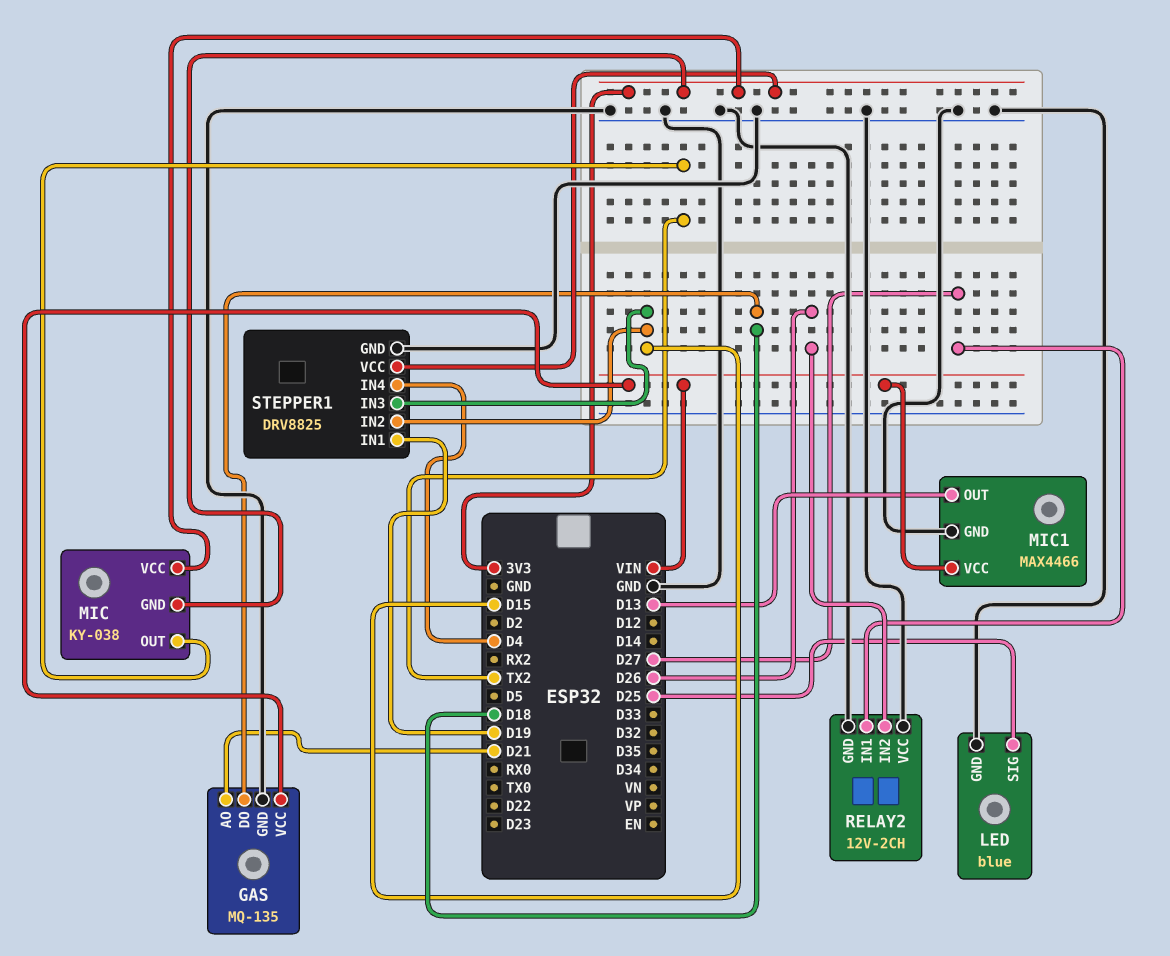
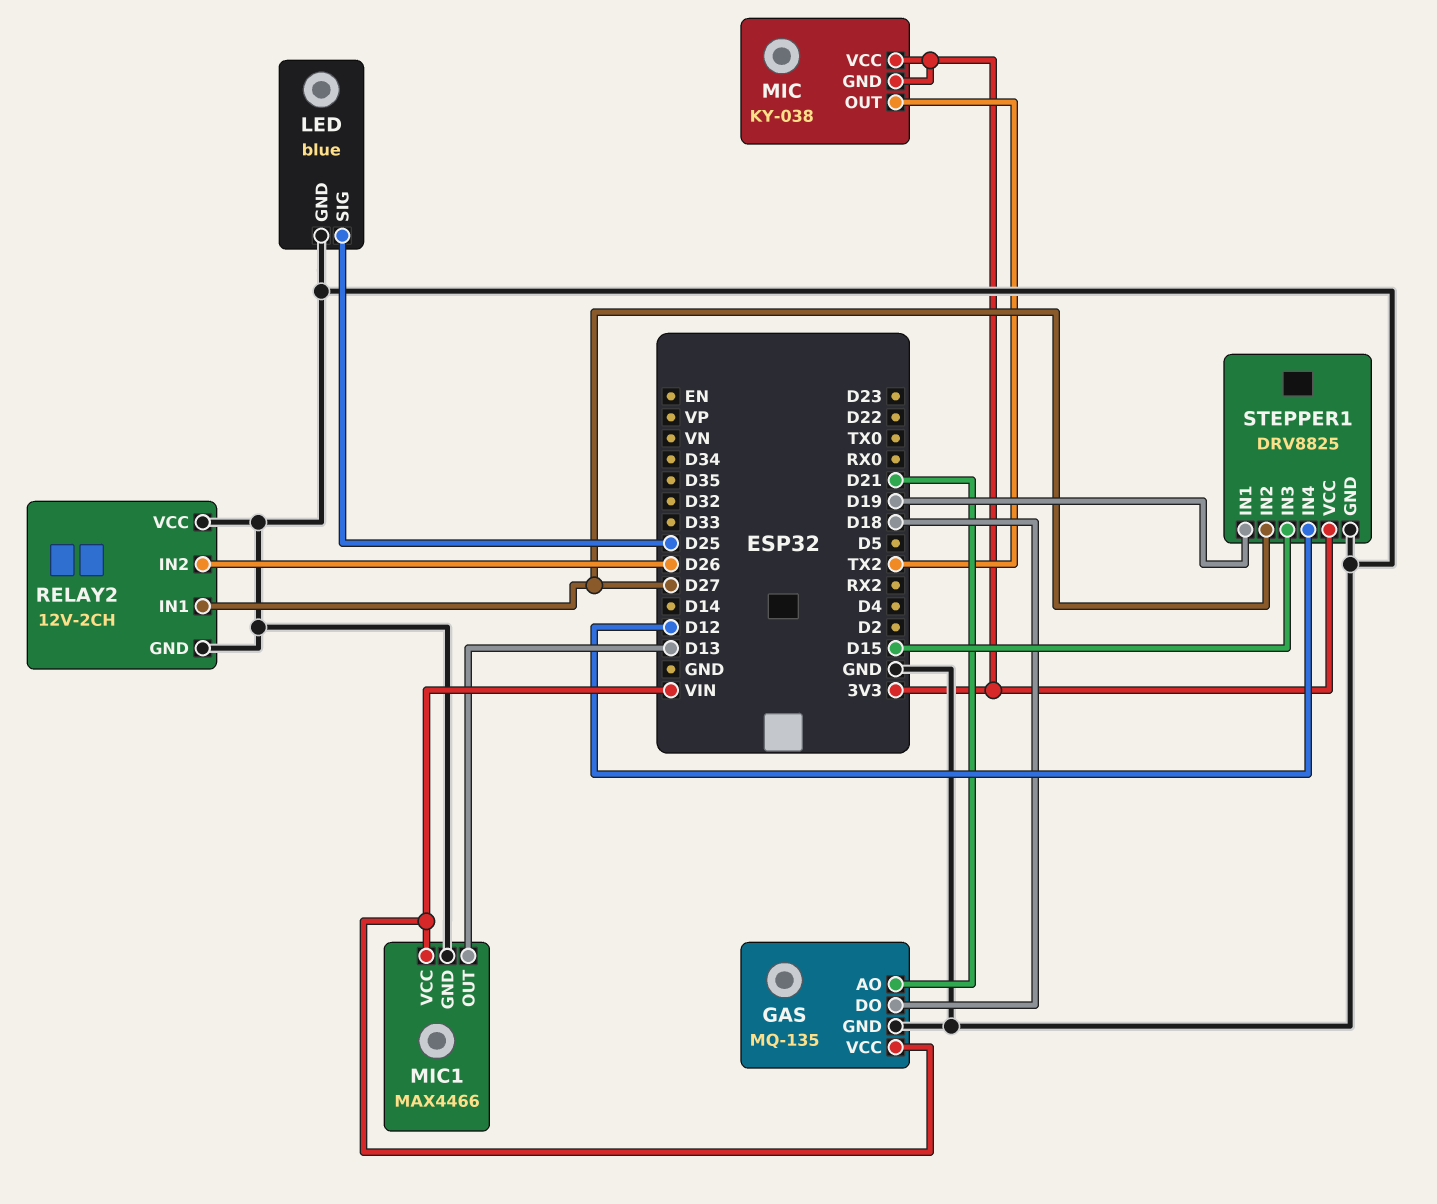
STEPPER1 pin IN2: D15 -> D27
STEPPER1 pin IN4: D4 -> D12

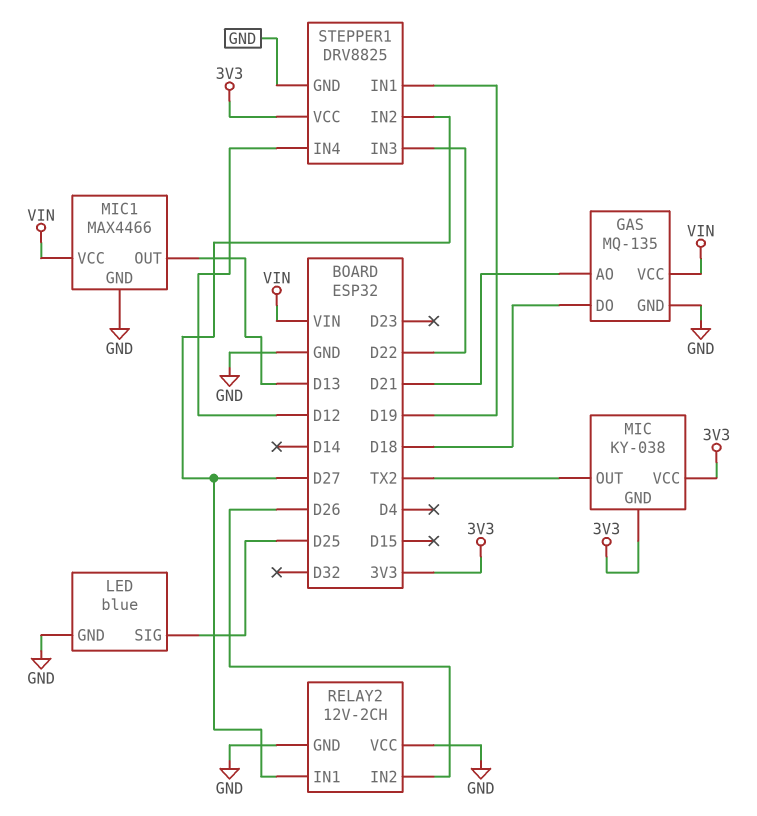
STEPPER1 pin IN3: D15 -> D22

